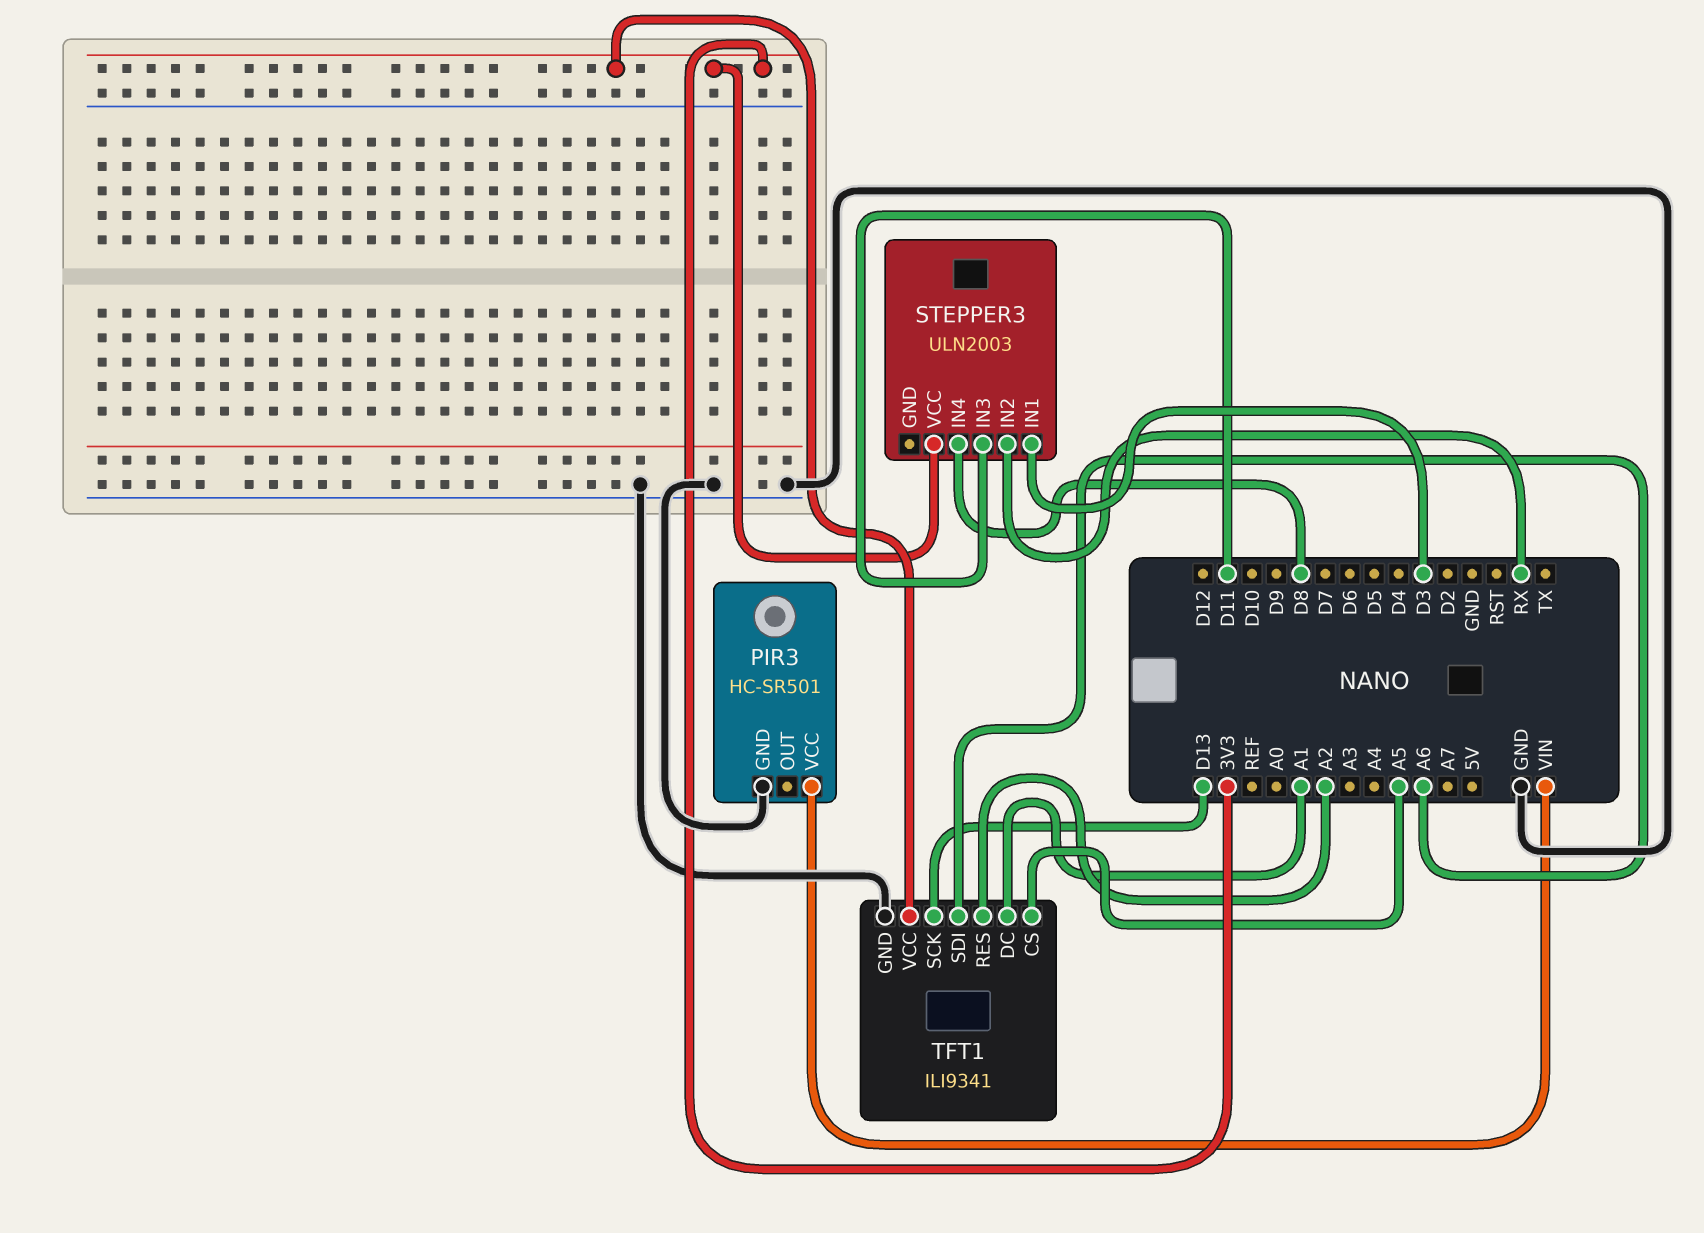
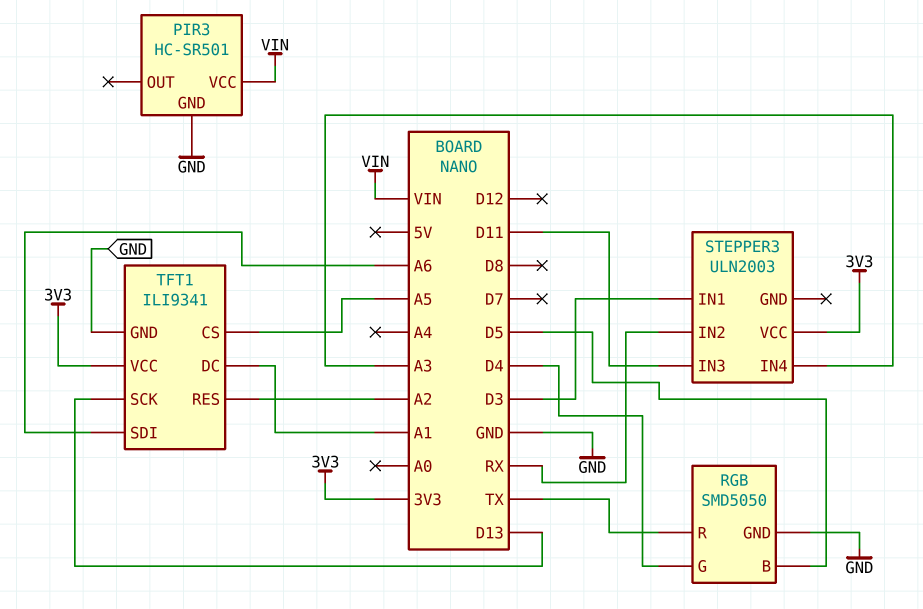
RGB: none -> SMD5050
RGB pin B: none -> D5
RGB pin G: none -> D4
RGB pin GND: none -> GND
RGB pin R: none -> TX
STEPPER3 pin IN4: D8 -> A3

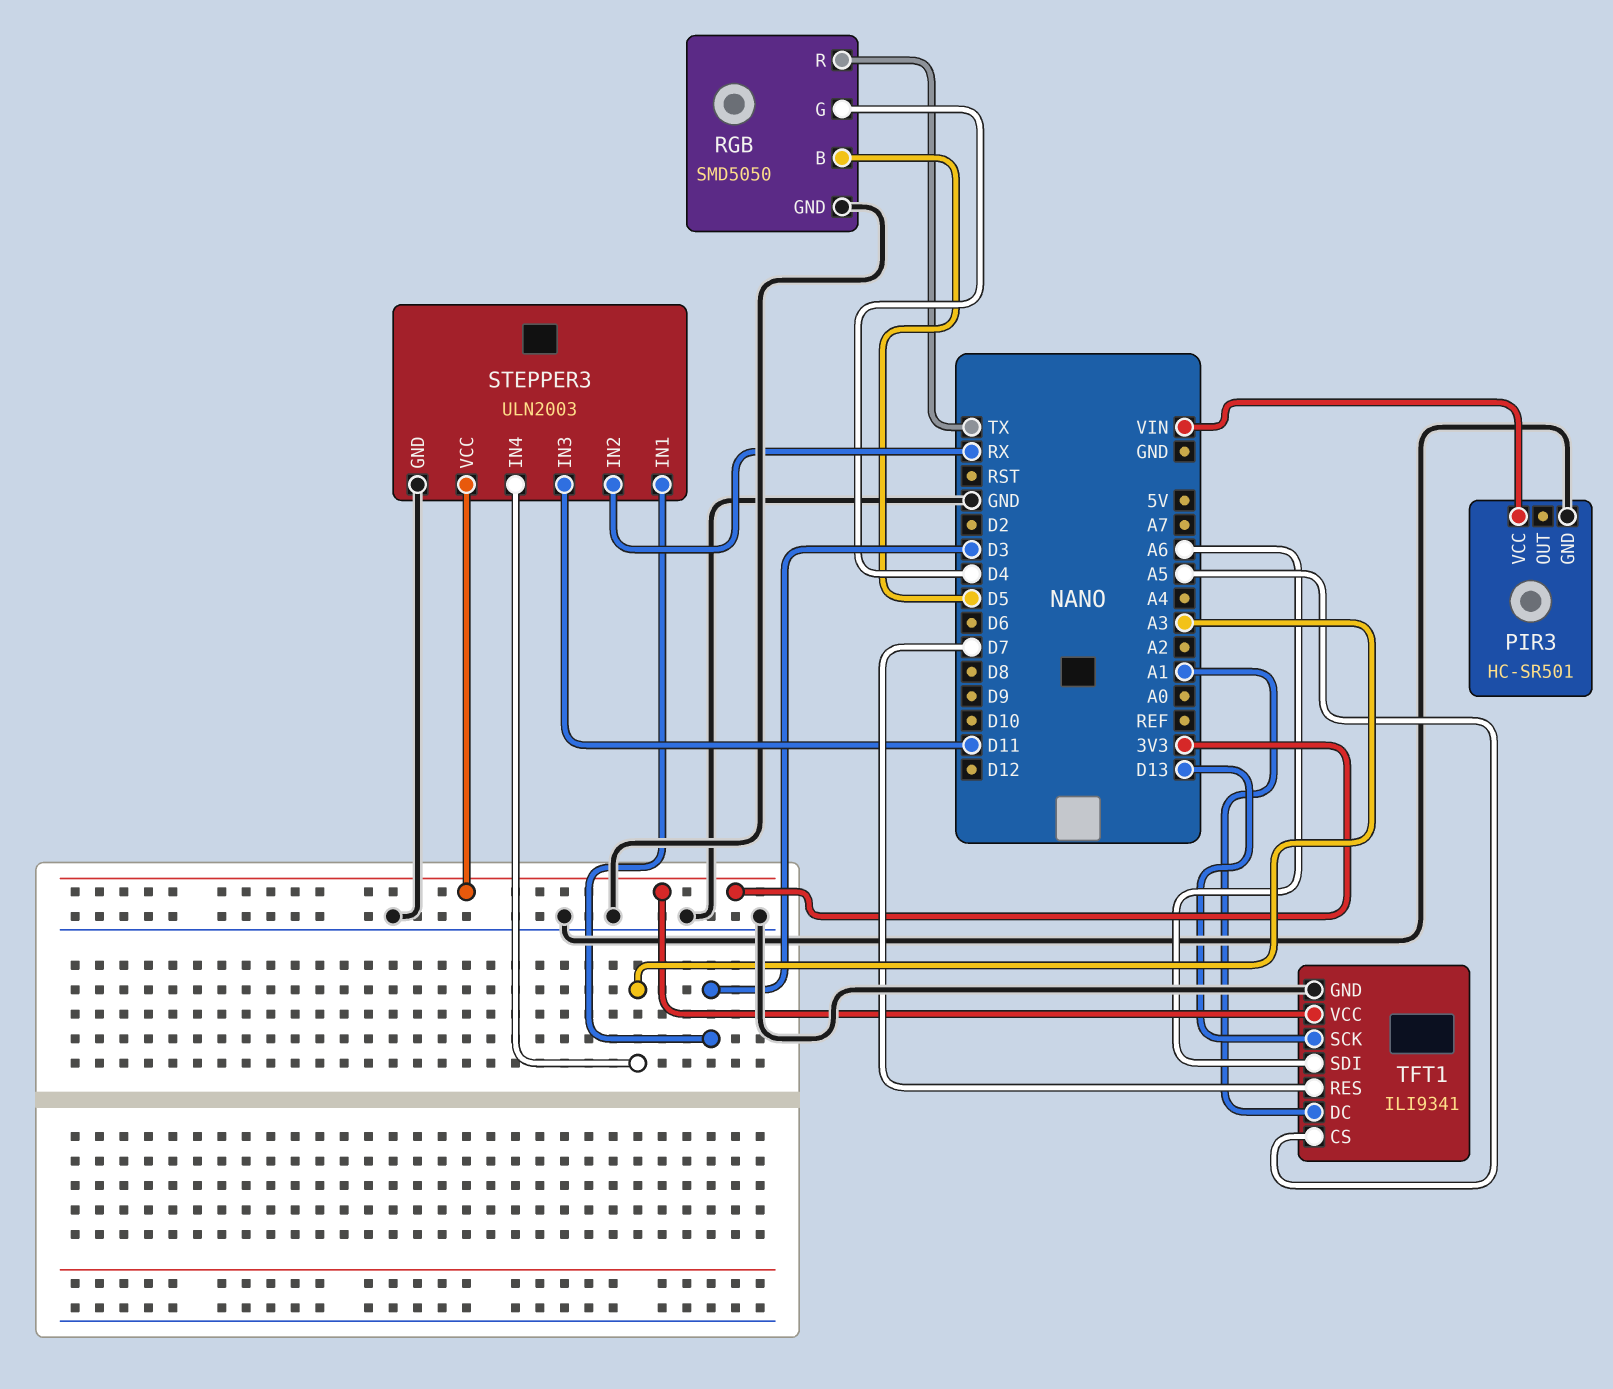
STEPPER3 pin GND: none -> GND
TFT1 pin RES: A2 -> D7

